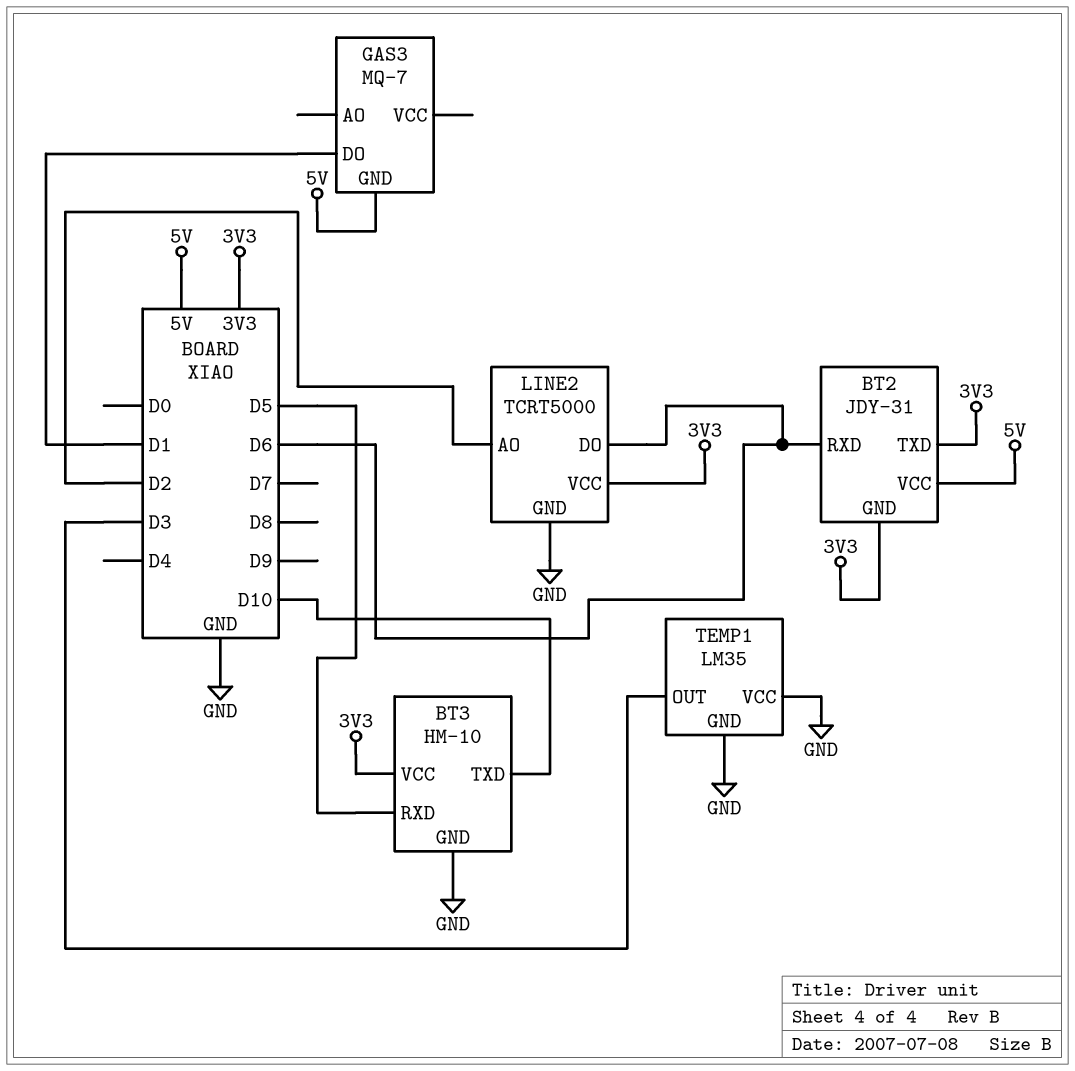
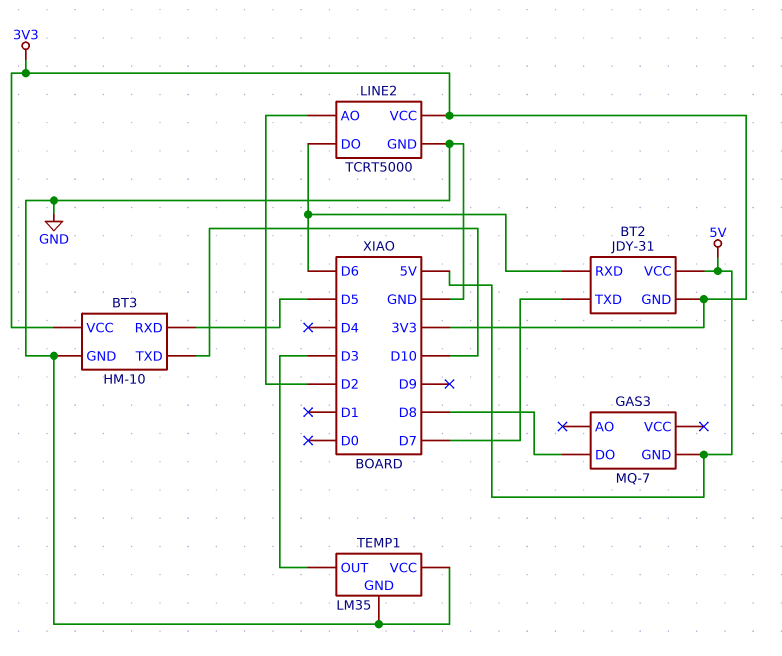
BT2 pin TXD: 3V3 -> D7
GAS3 pin DO: D1 -> D8

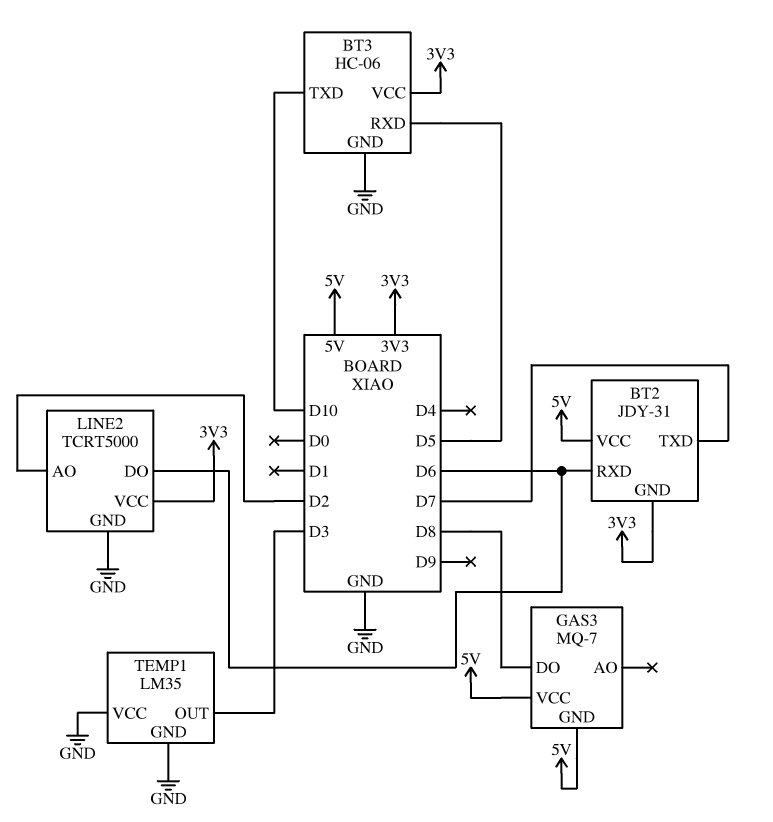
BT3: HM-10 -> HC-06
GAS3 pin VCC: none -> 5V

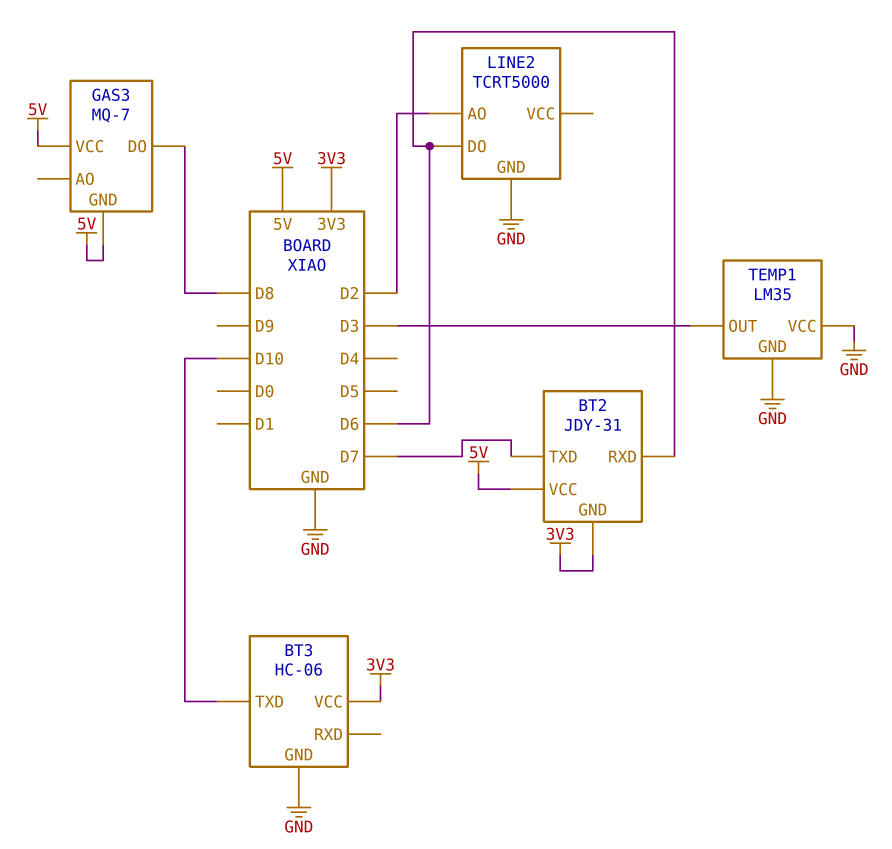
BT3 pin RXD: D5 -> none
LINE2 pin VCC: 3V3 -> none

